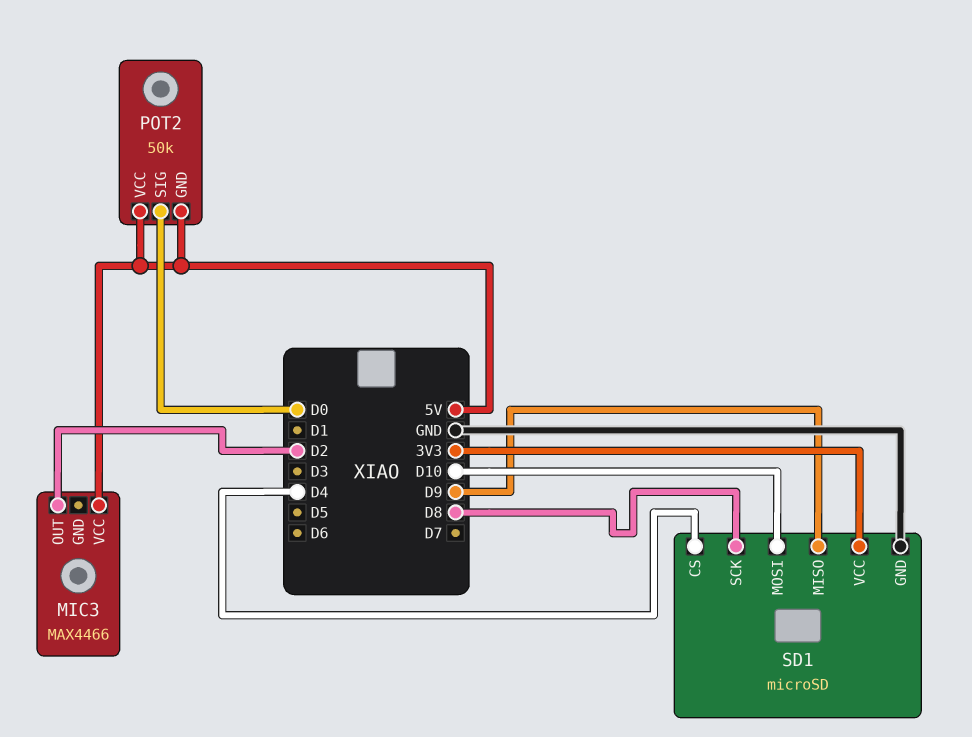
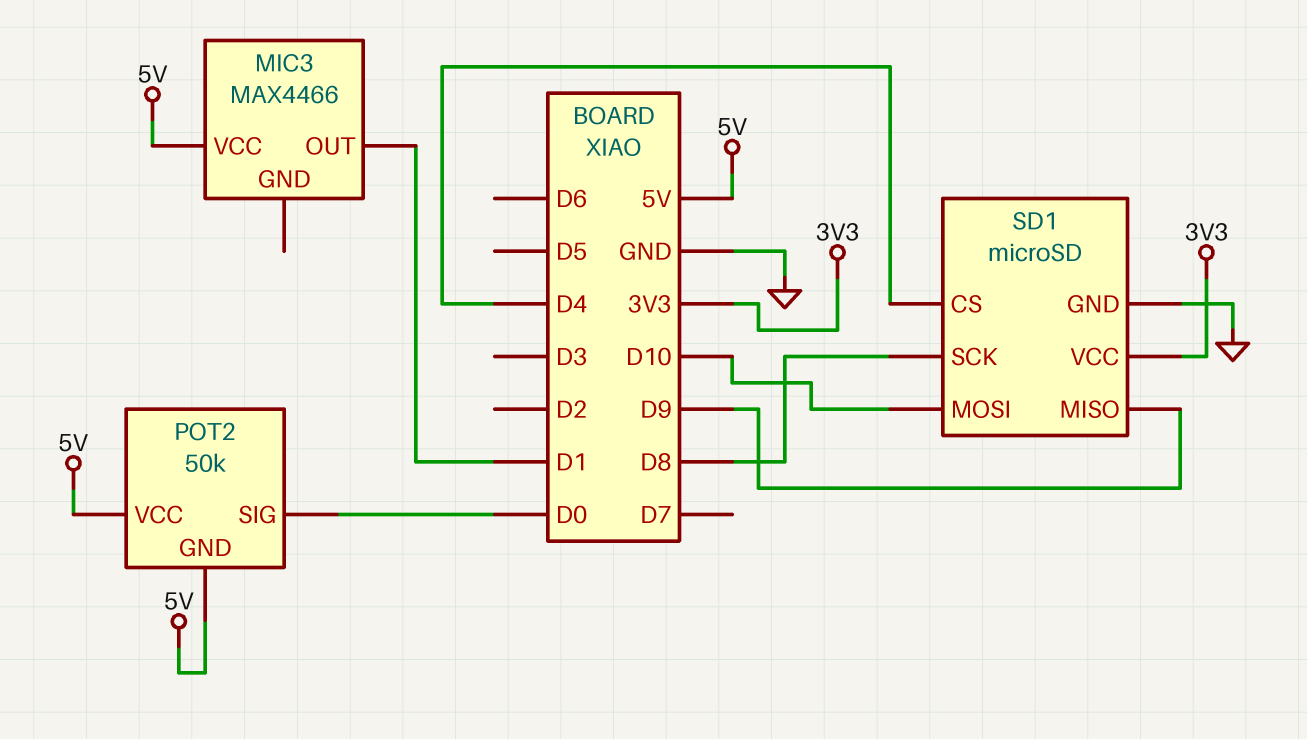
MIC3 pin OUT: D2 -> D1

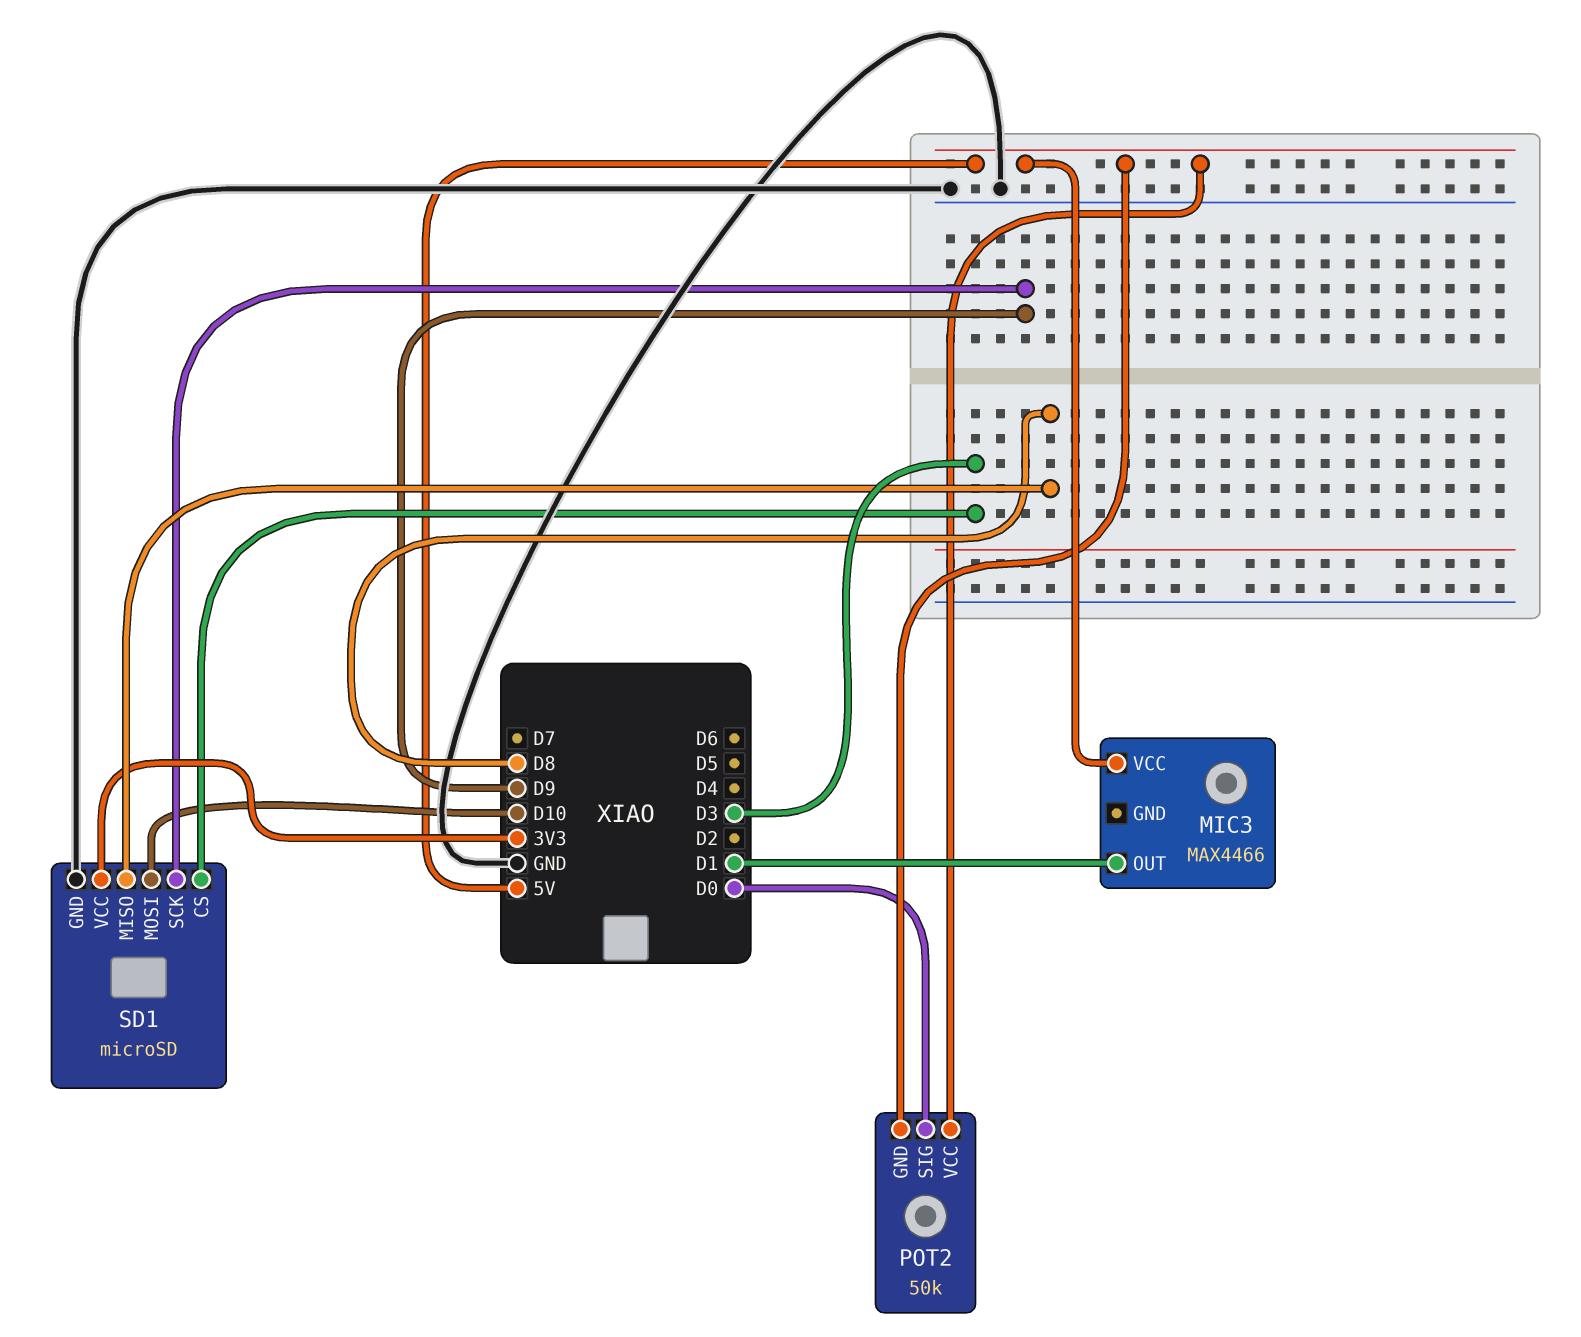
SD1 pin CS: D4 -> D3
SD1 pin MISO: D9 -> D8
SD1 pin SCK: D8 -> D9

